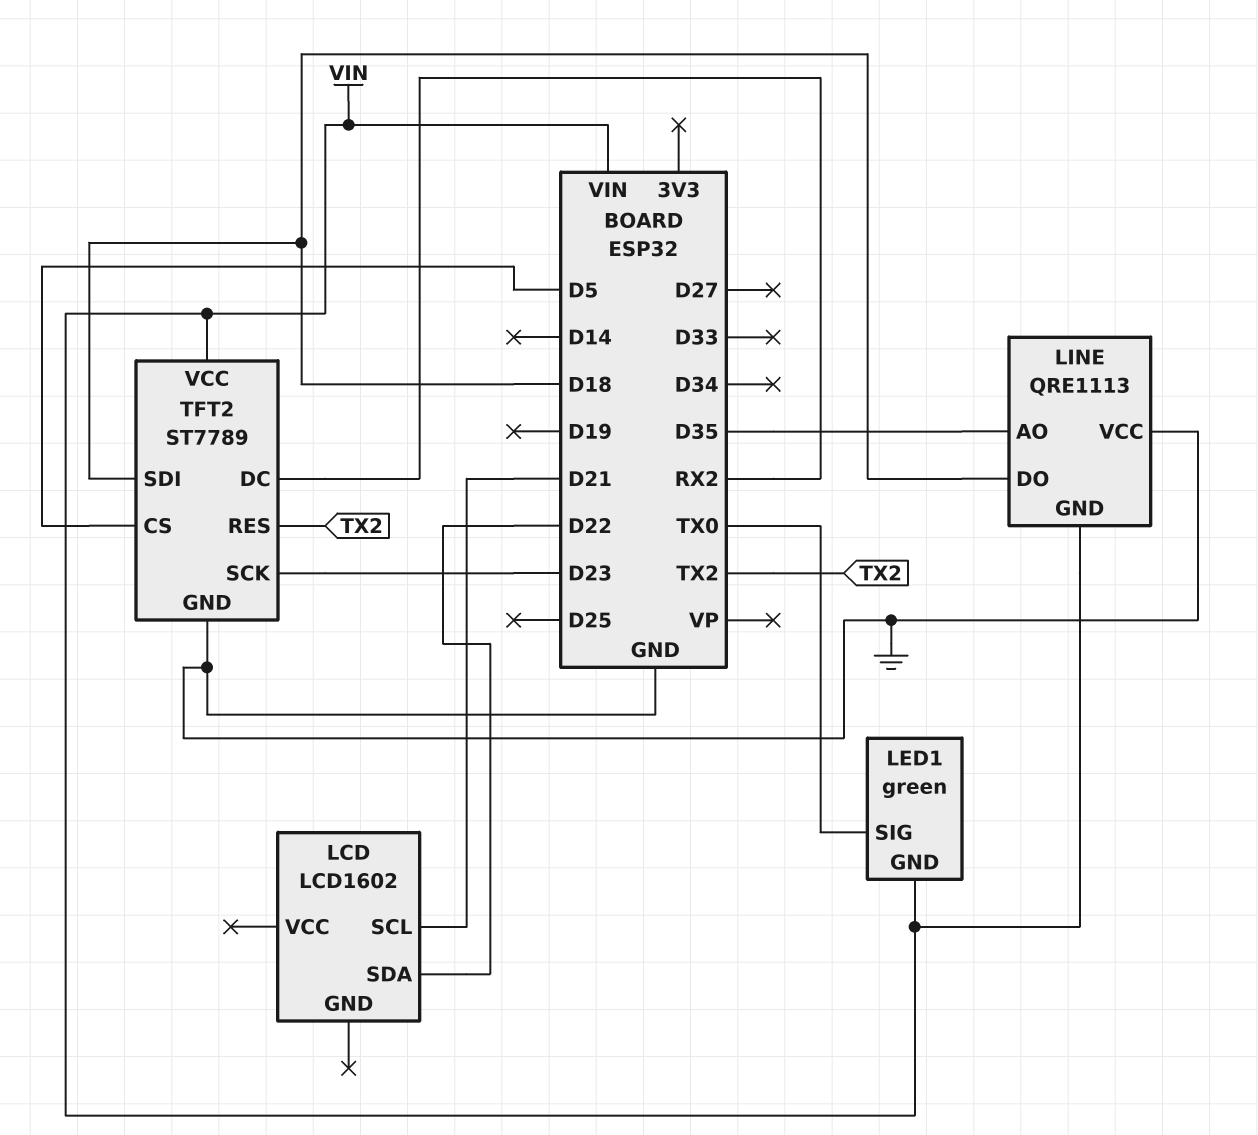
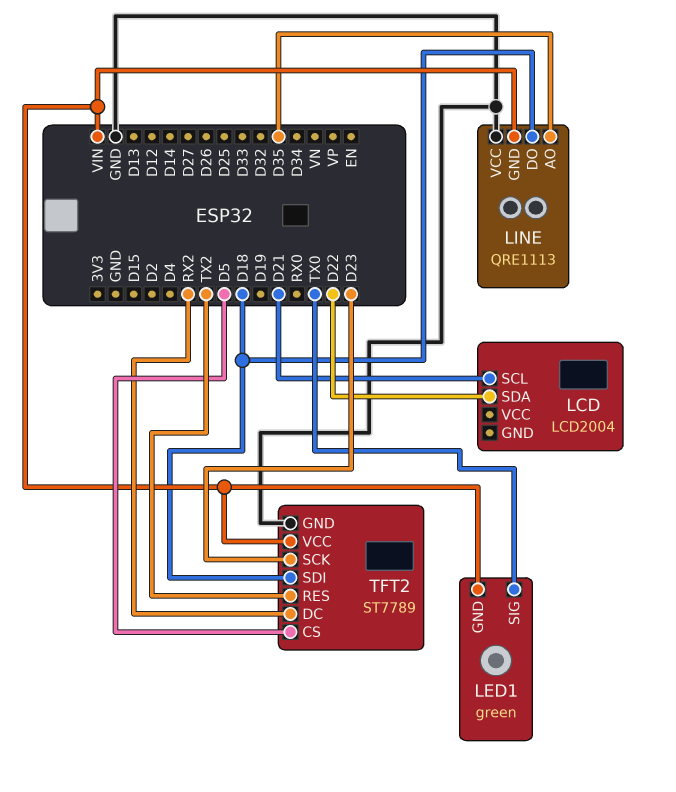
LCD: LCD1602 -> LCD2004

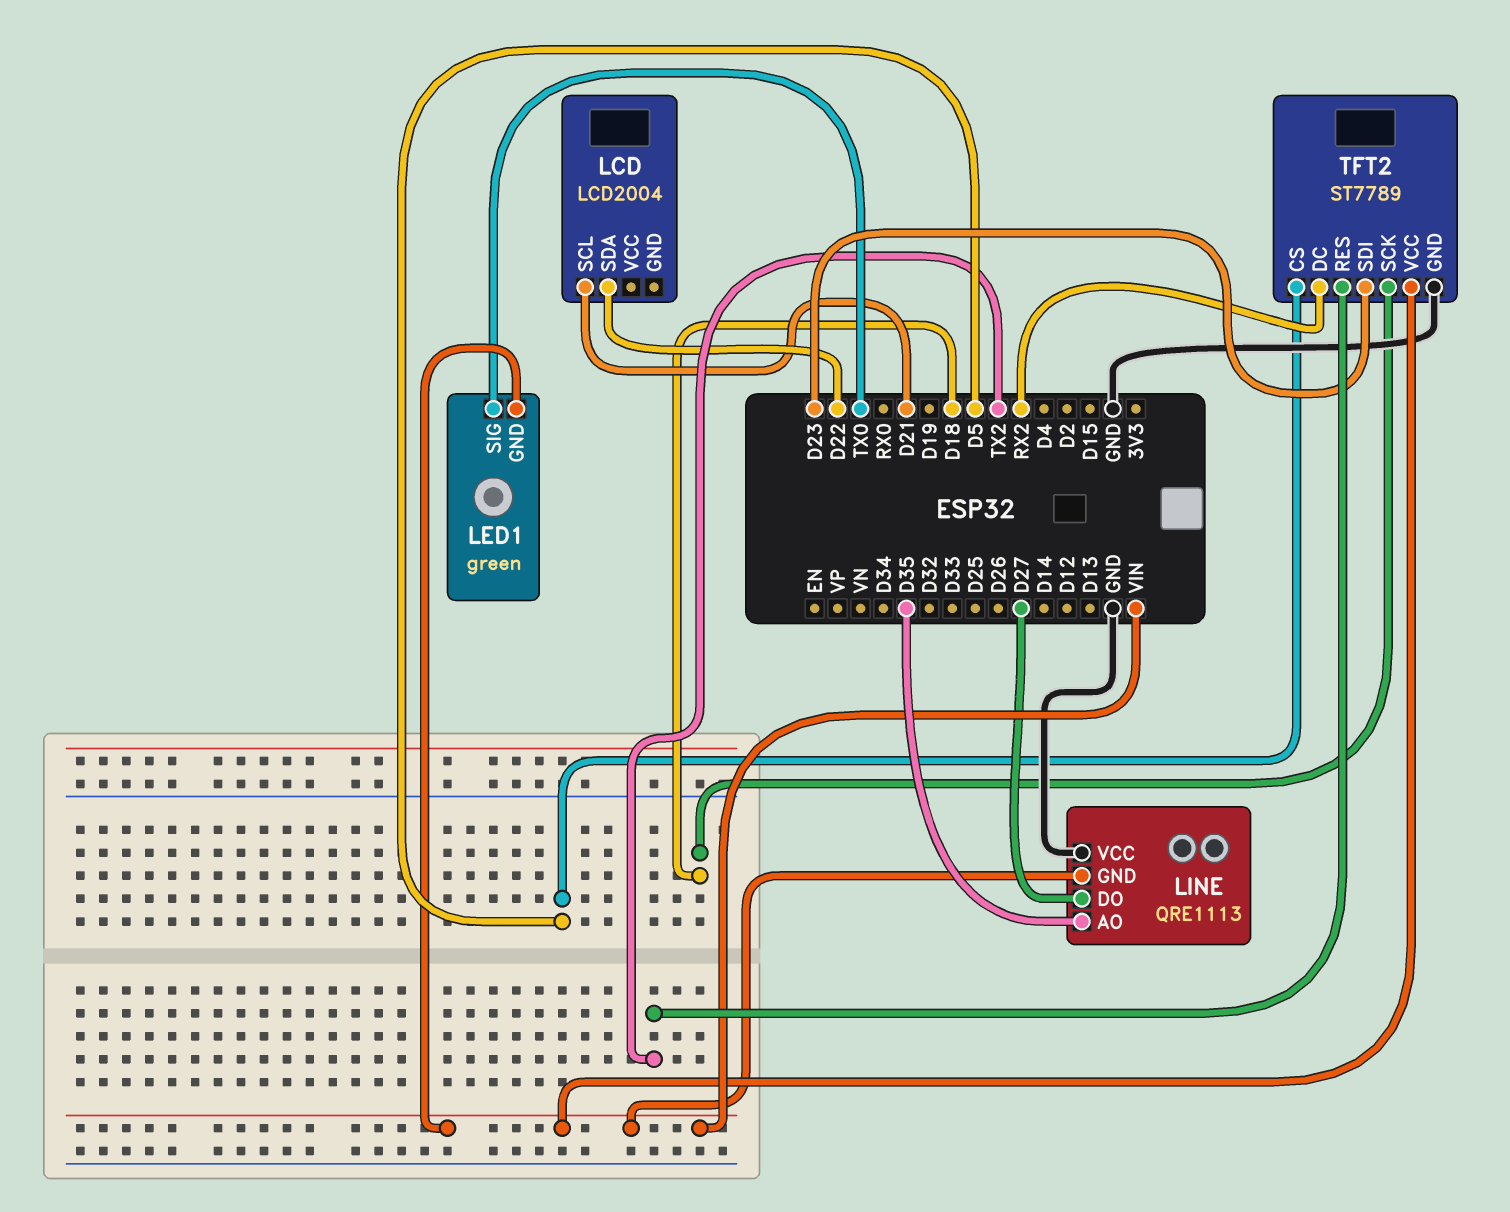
LINE pin DO: D18 -> D27
TFT2 pin SCK: D23 -> D18
TFT2 pin SDI: D18 -> D23

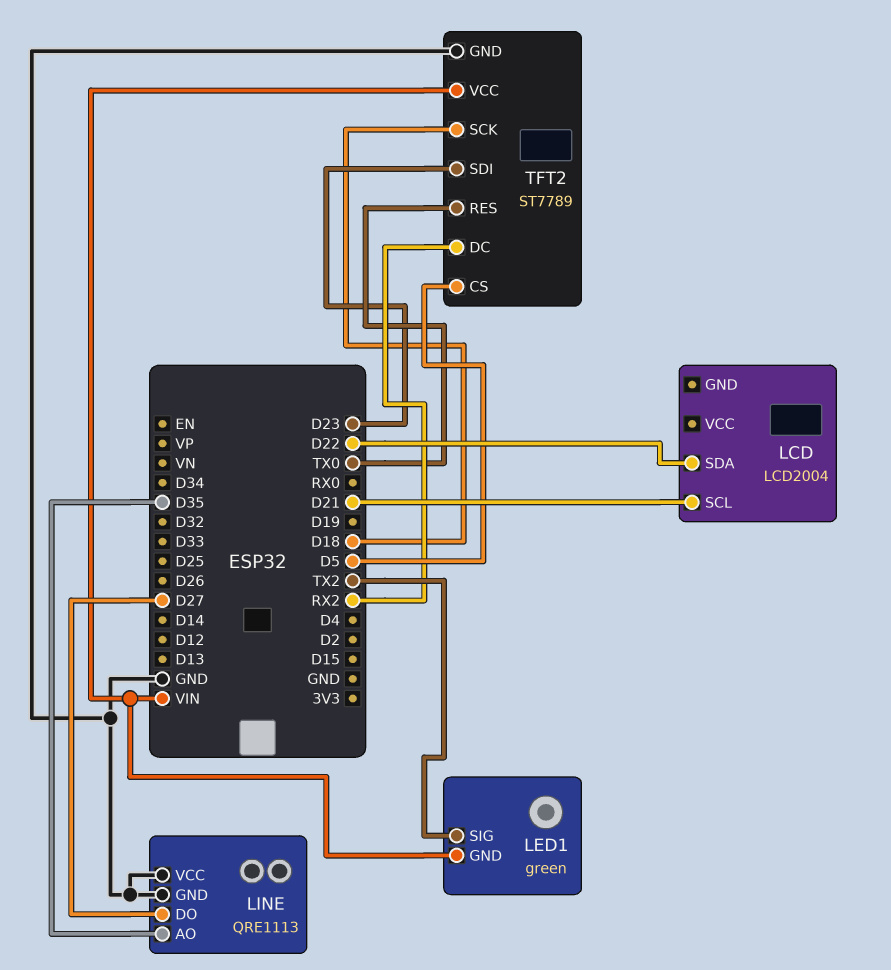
LED1 pin SIG: TX0 -> TX2
LINE pin GND: VIN -> GND
TFT2 pin RES: TX2 -> TX0

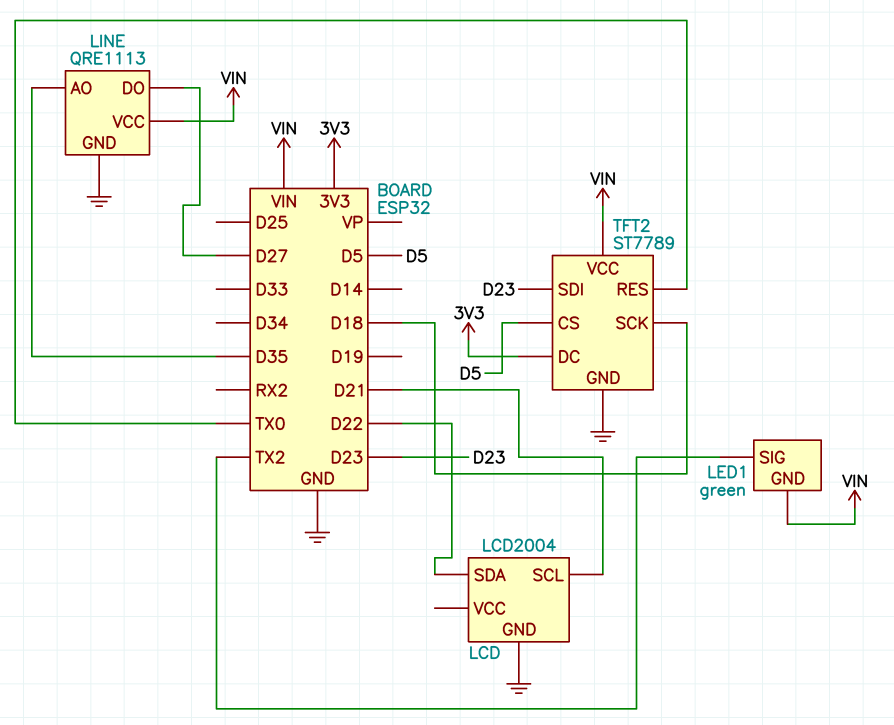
LCD pin GND: none -> GND
LINE pin VCC: GND -> VIN
TFT2 pin DC: RX2 -> 3V3

